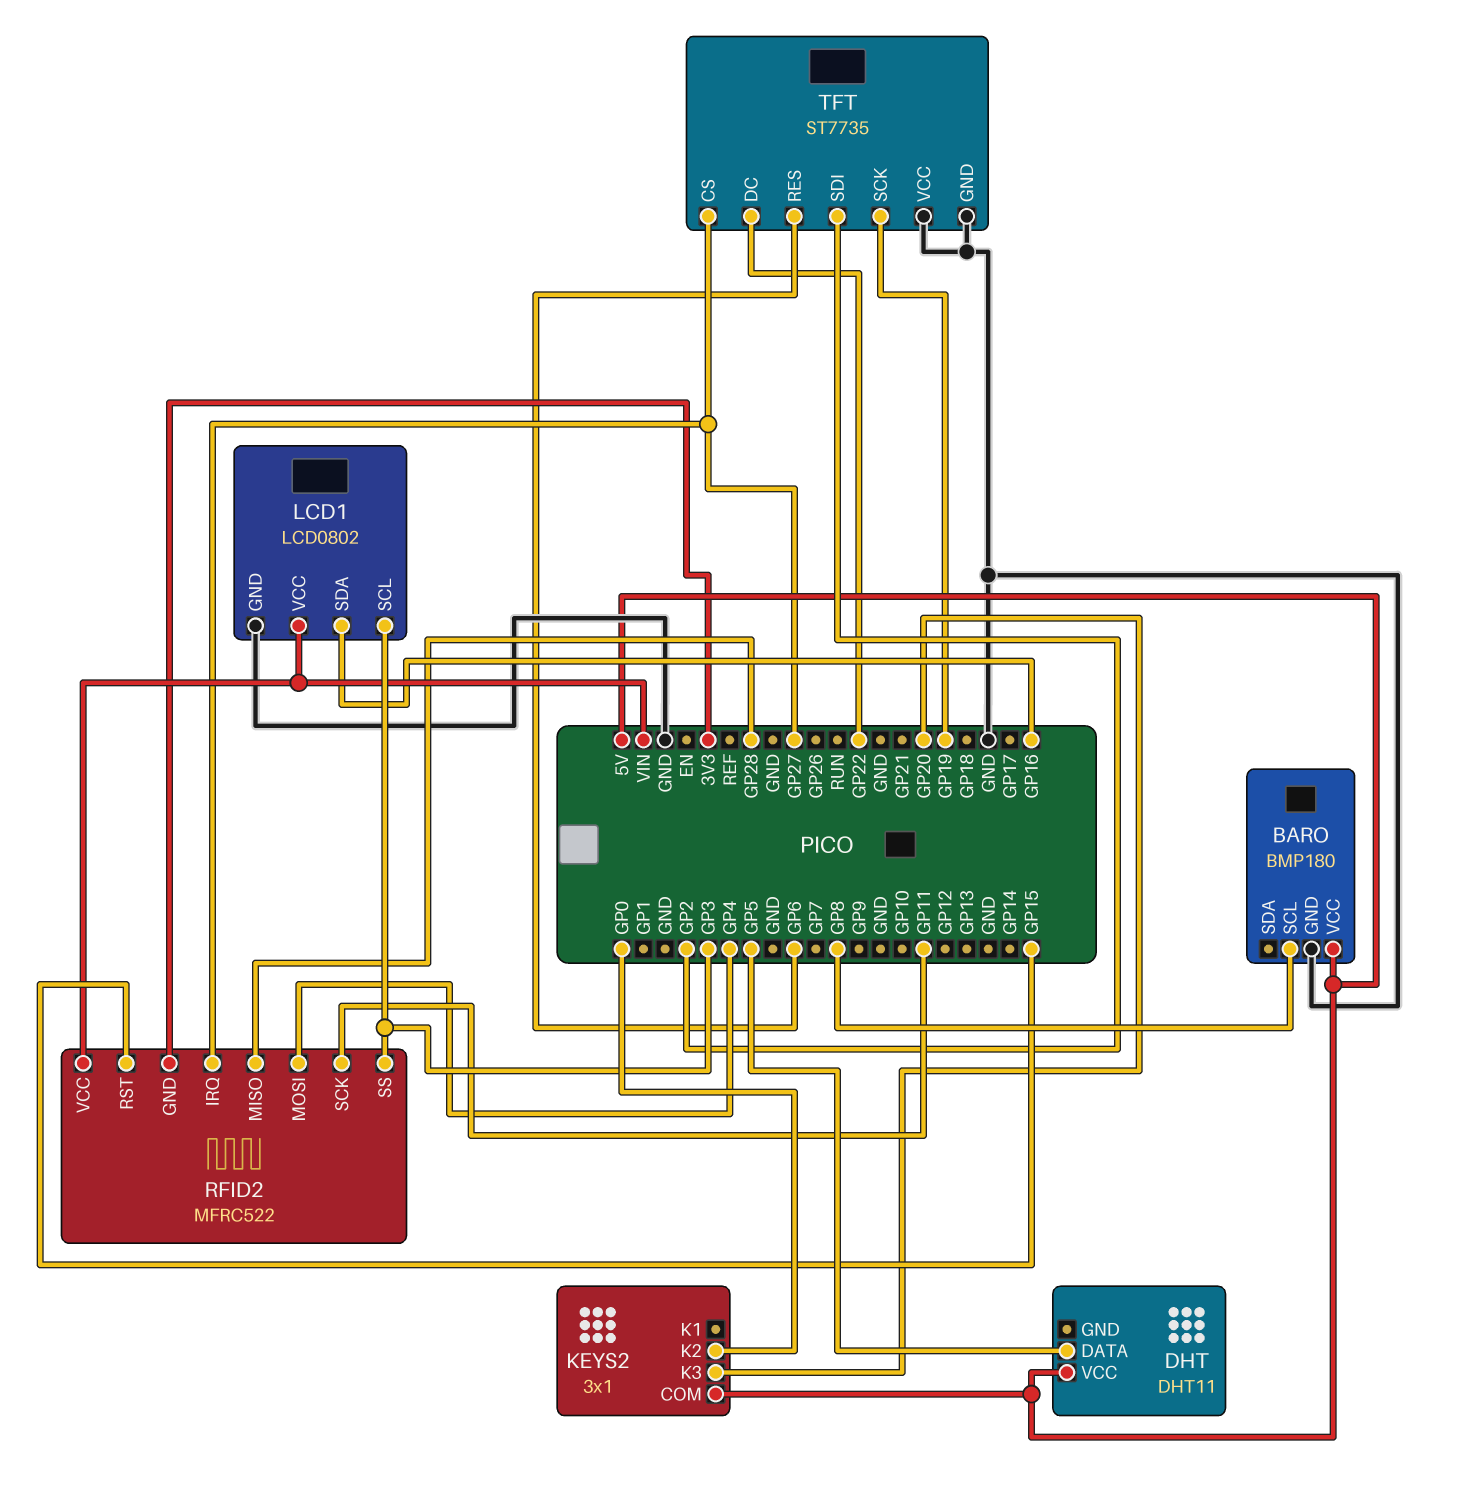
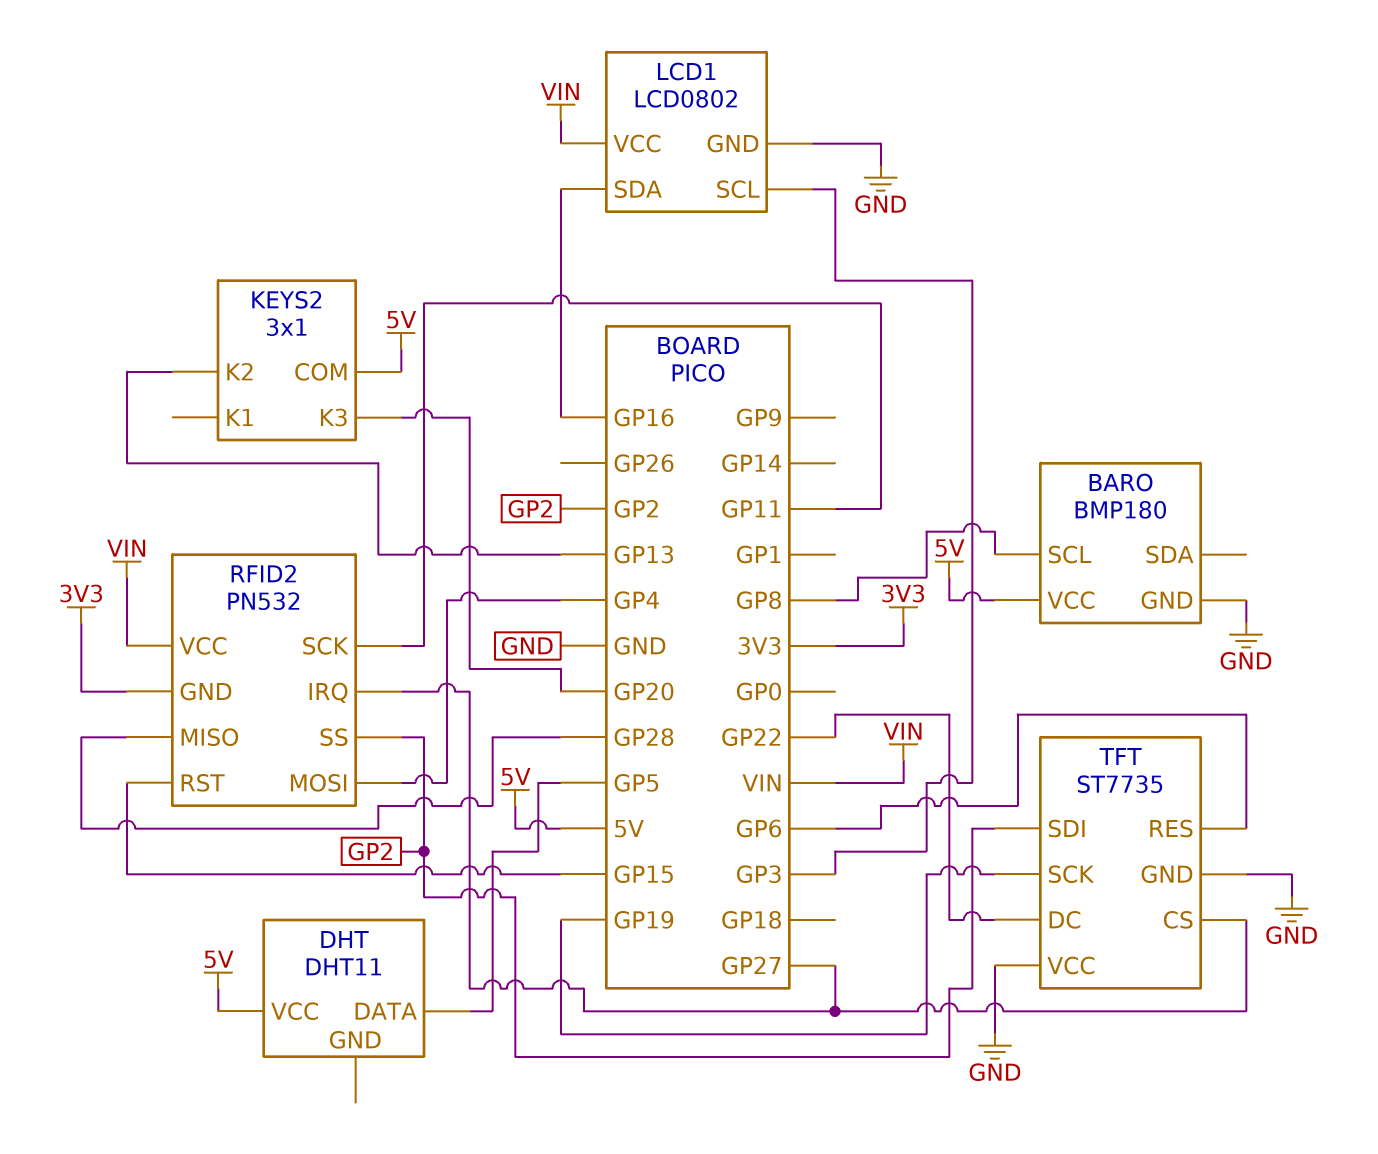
KEYS2 pin K2: GP0 -> GP13
RFID2: MFRC522 -> PN532
RFID2 pin SS: GP3 -> GP2

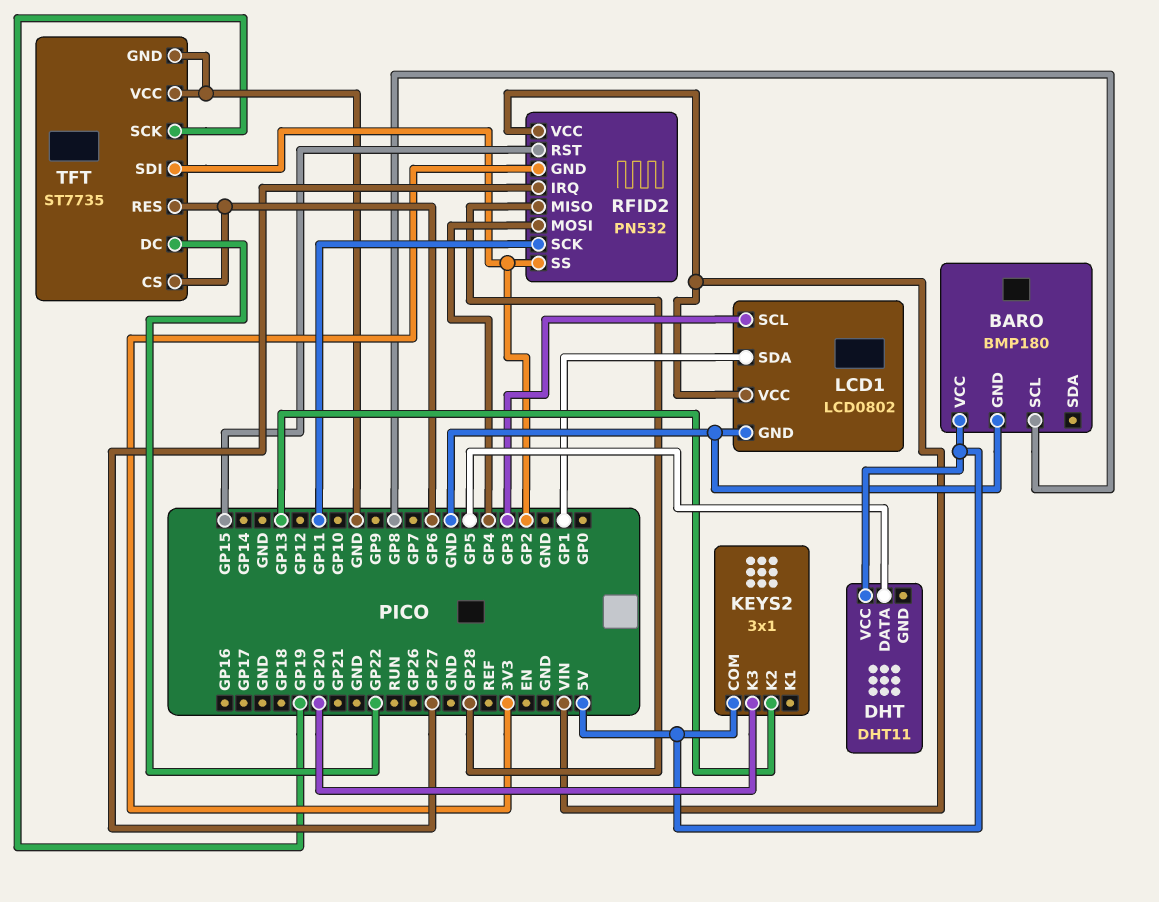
LCD1 pin SDA: GP16 -> GP1
TFT pin CS: GP27 -> GP6

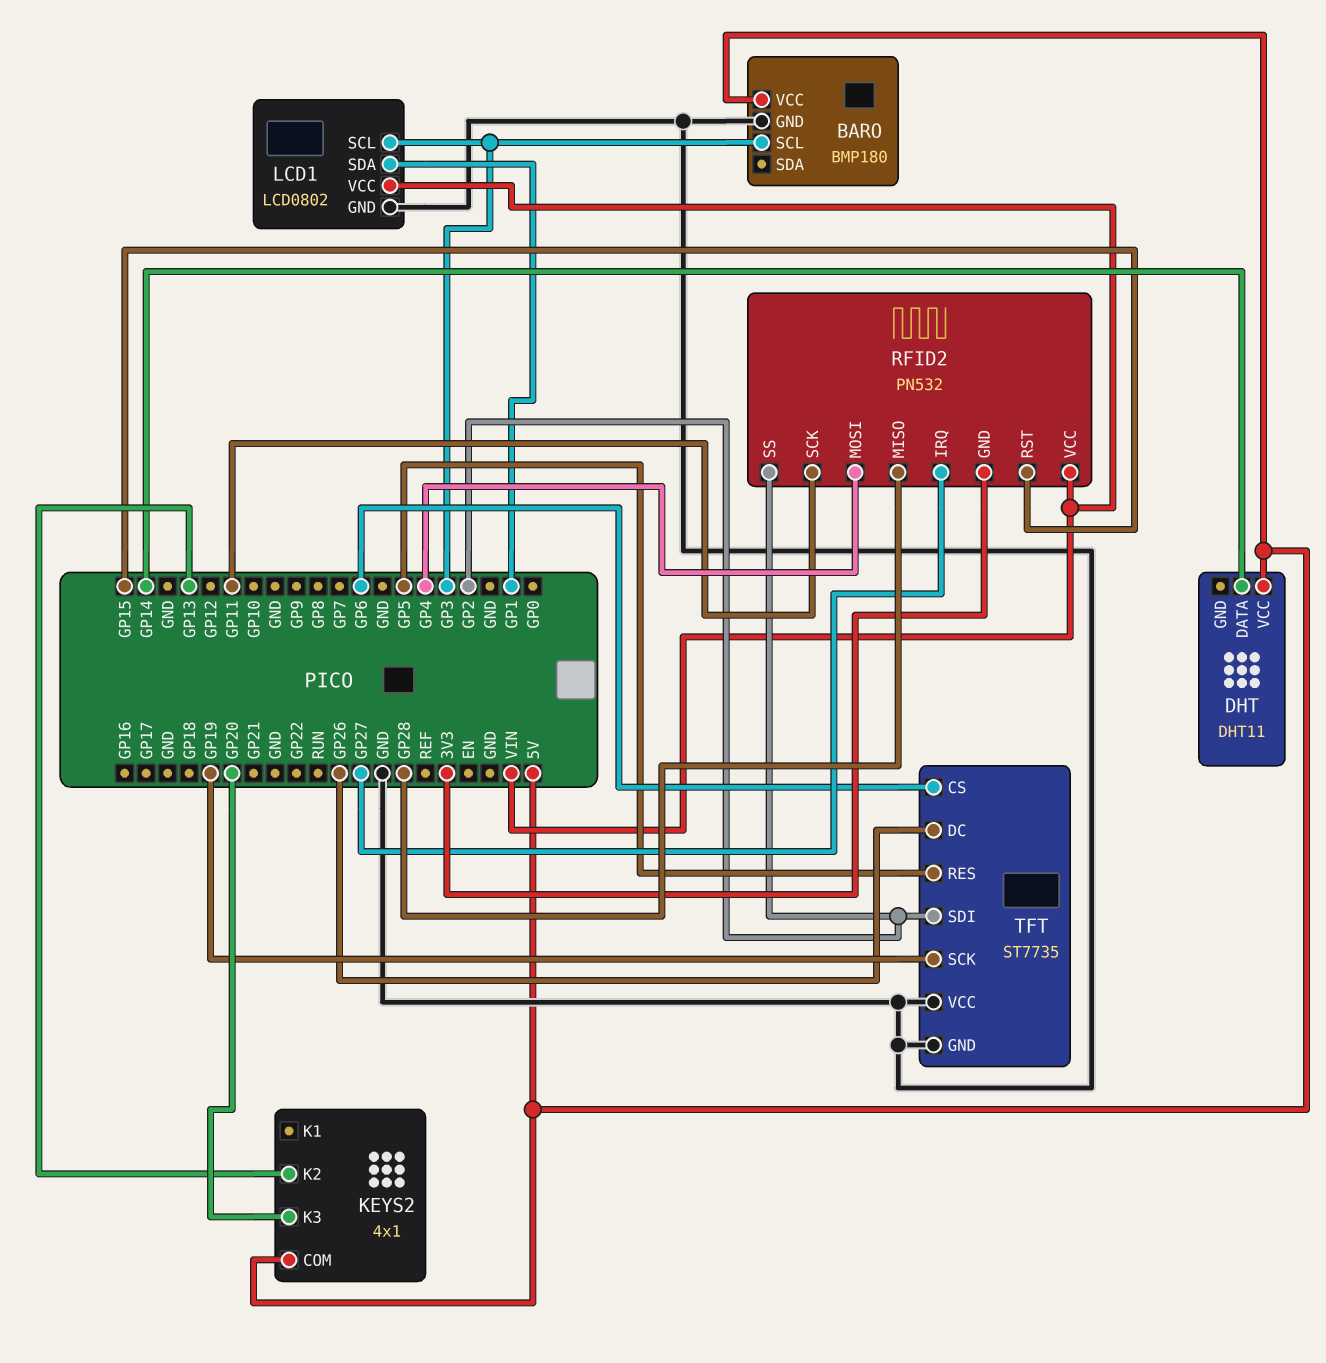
BARO pin SCL: GP8 -> GP3
DHT pin DATA: GP5 -> GP14
KEYS2: 3x1 -> 4x1
TFT pin DC: GP22 -> GP26
TFT pin RES: GP6 -> GP5

